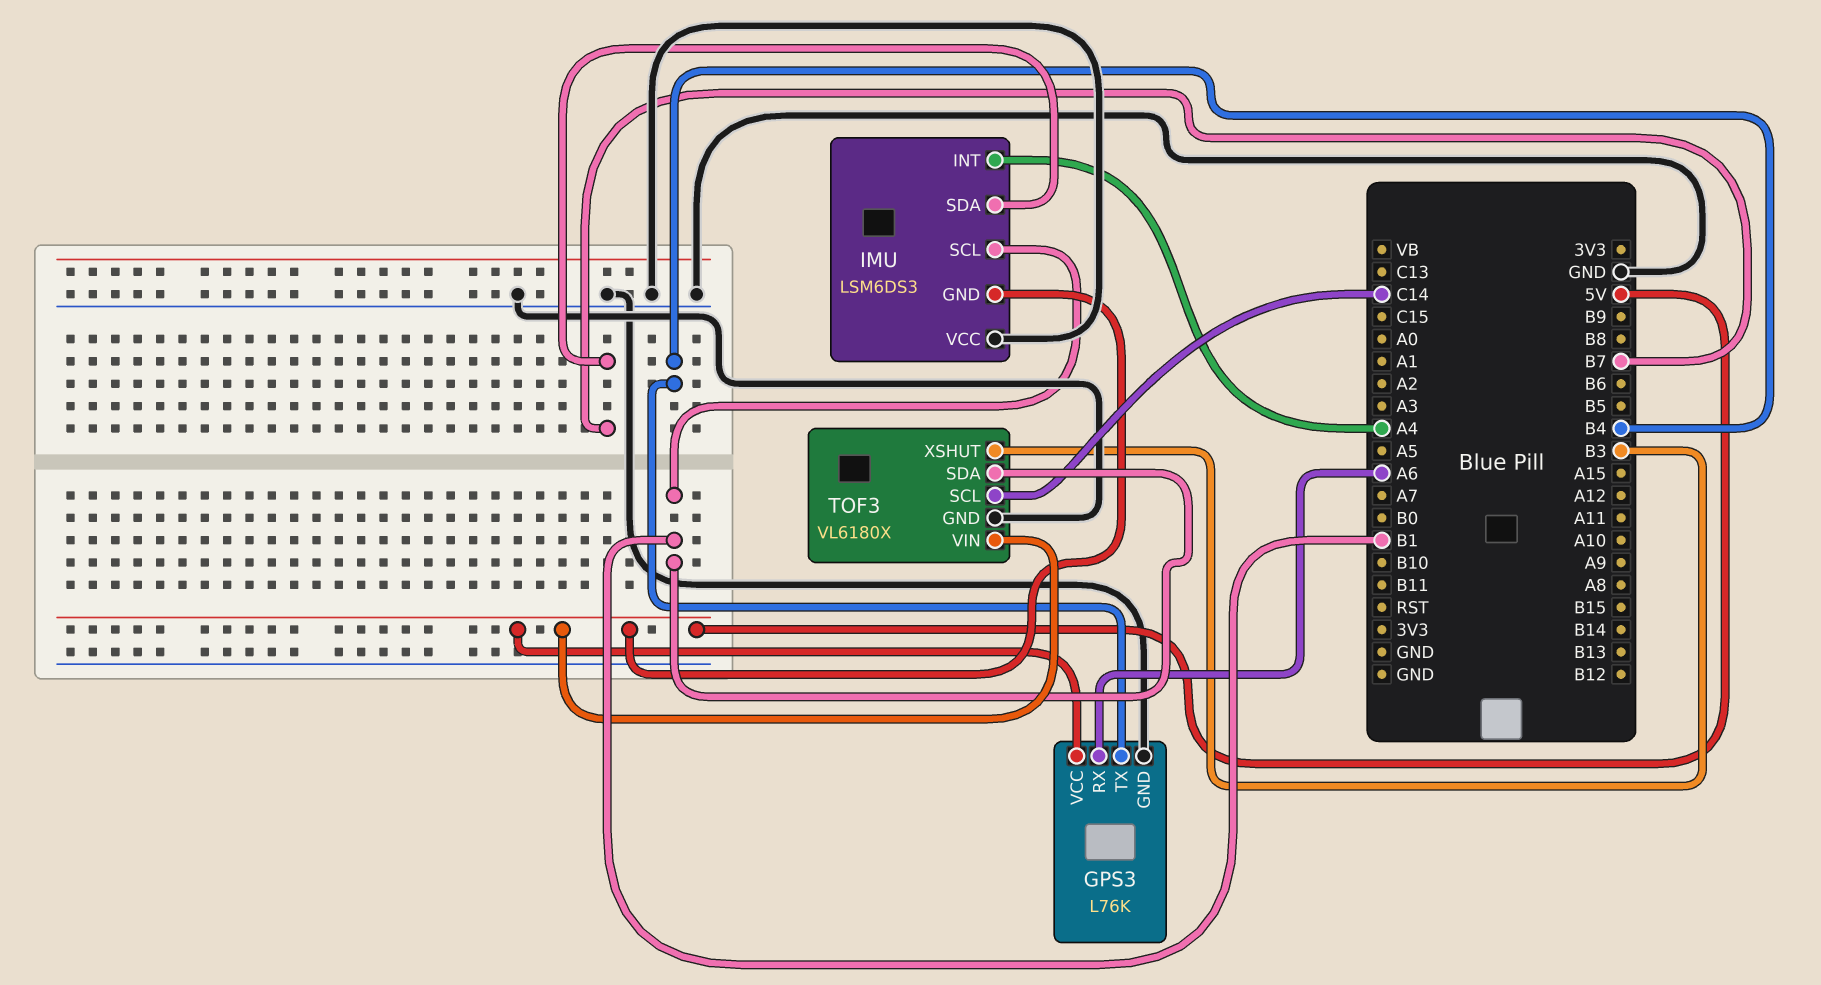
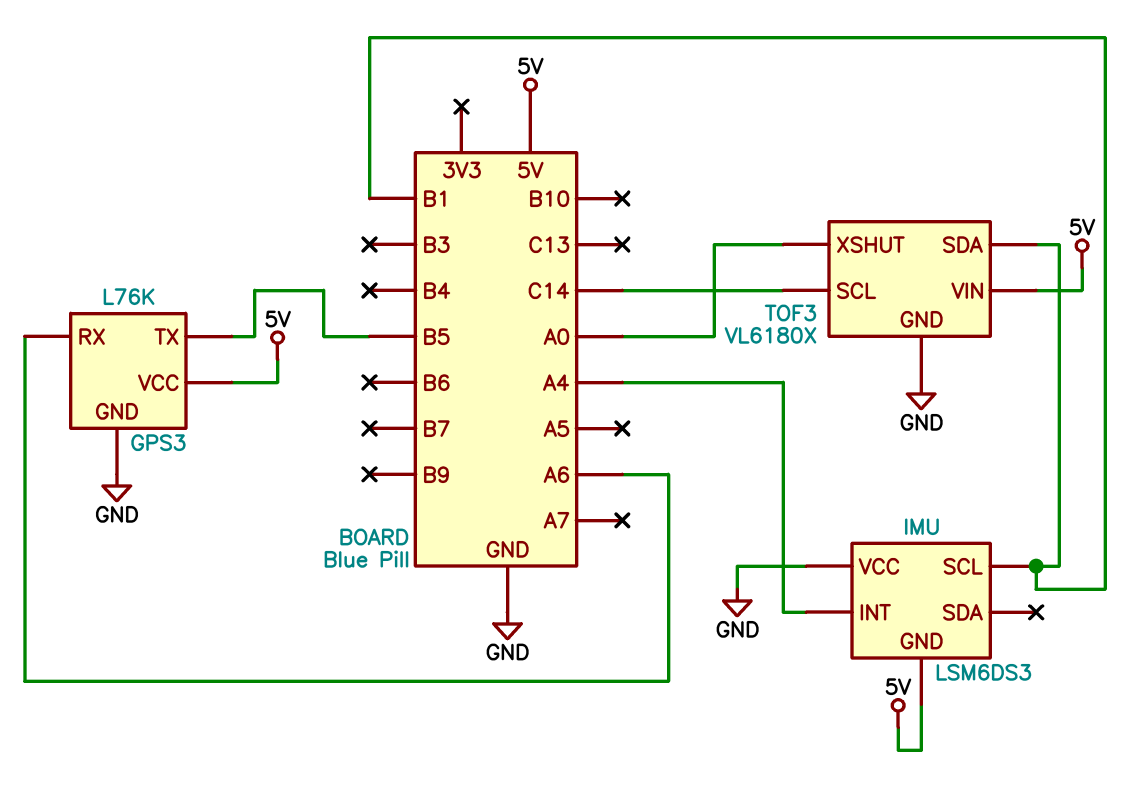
GPS3 pin TX: B4 -> B5
IMU pin SDA: B7 -> none
TOF3 pin XSHUT: B3 -> A0

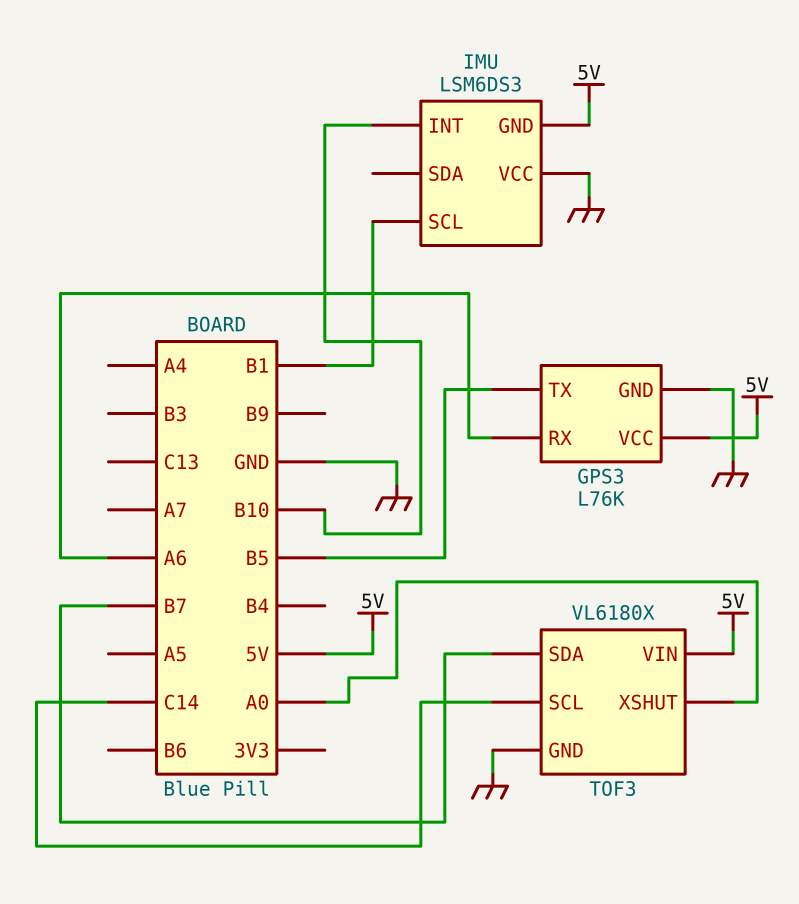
IMU pin INT: A4 -> B10
TOF3 pin SDA: B1 -> B7

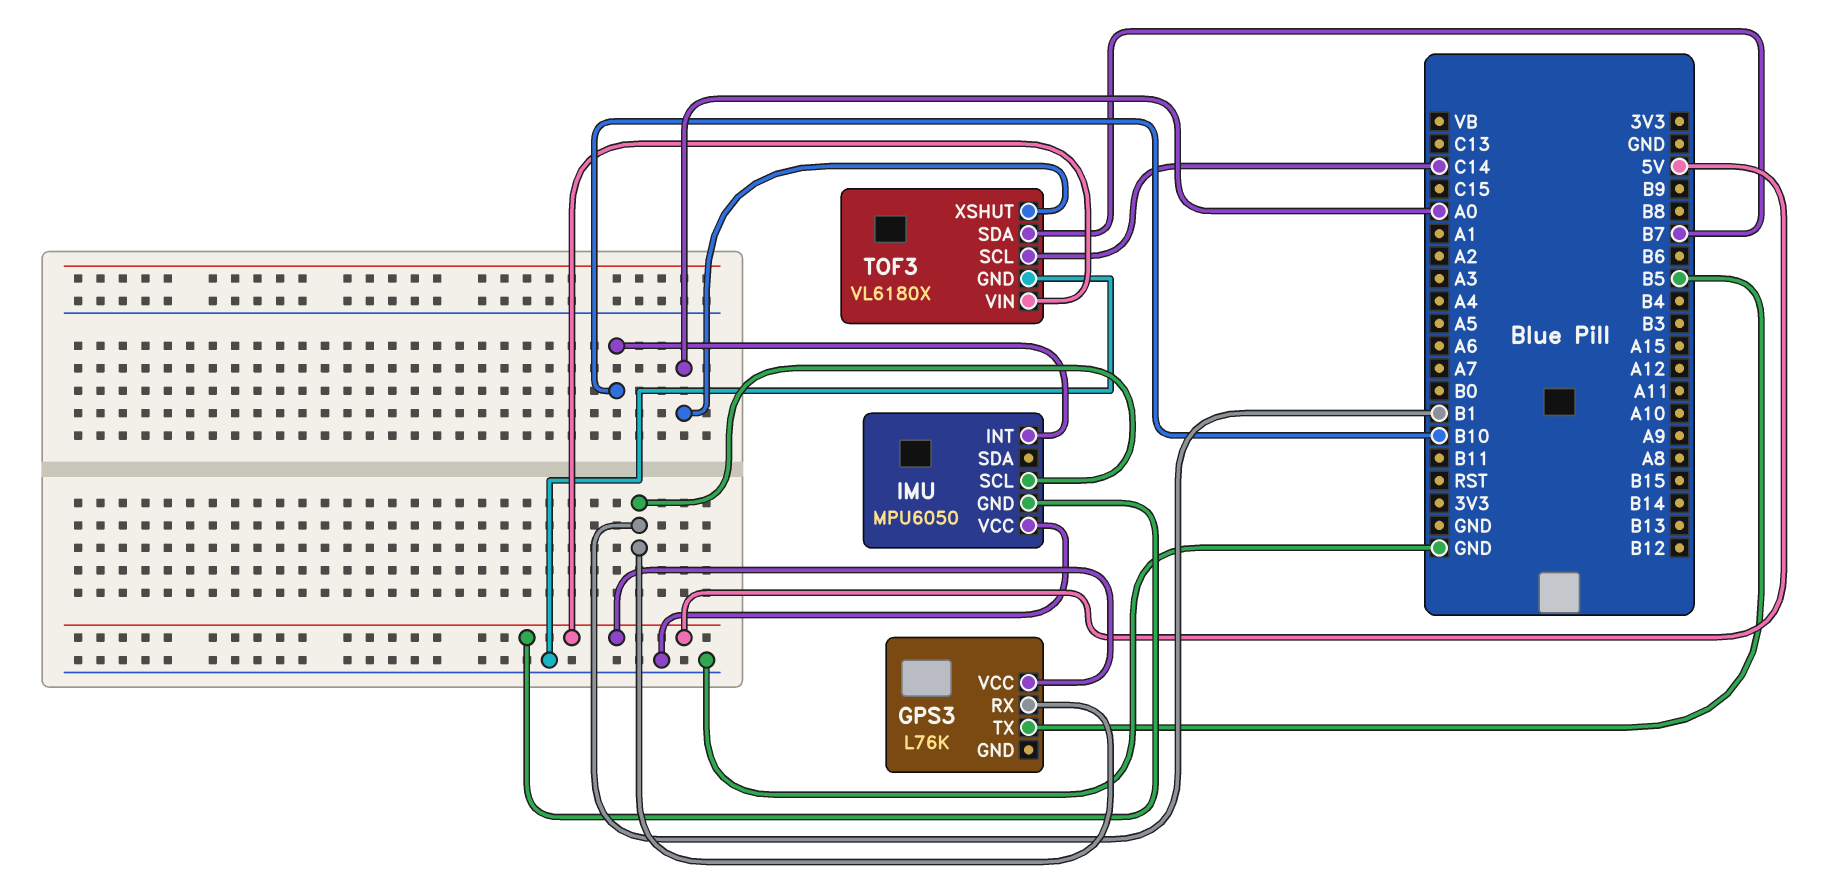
GPS3 pin GND: GND -> none
GPS3 pin RX: A6 -> B1
IMU: LSM6DS3 -> MPU6050

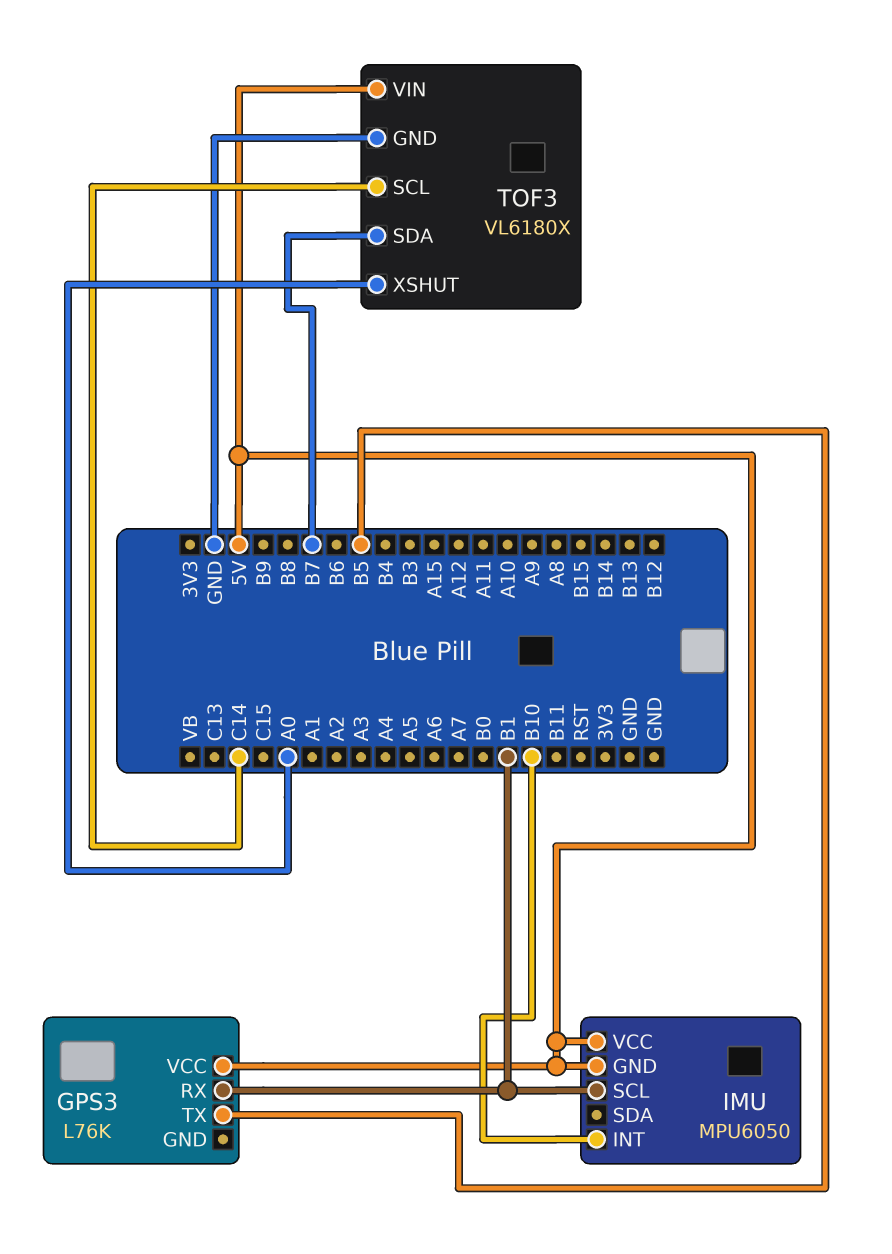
IMU pin VCC: GND -> 5V

